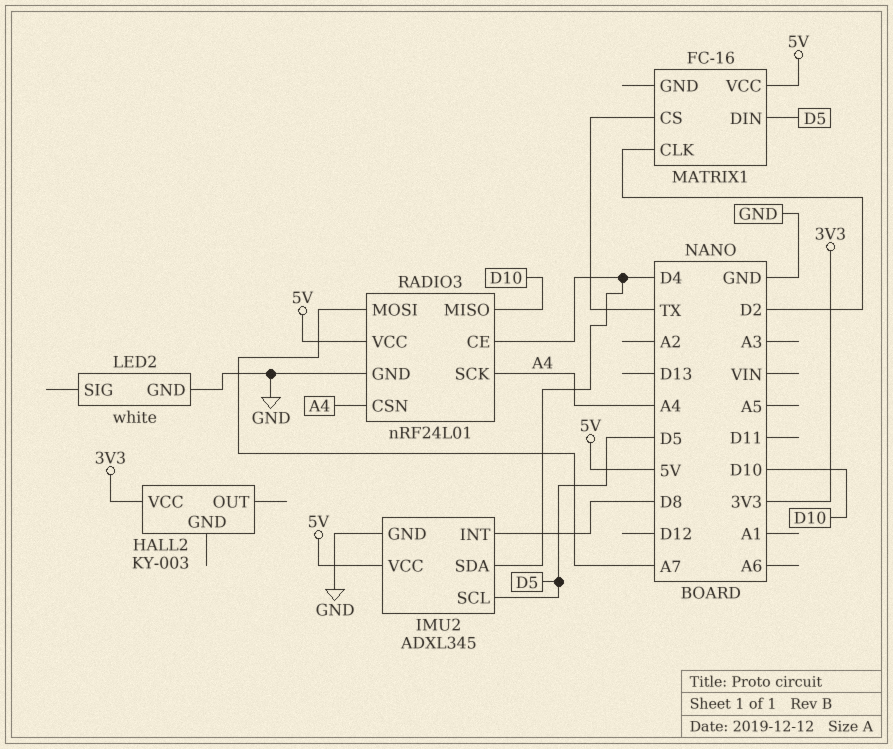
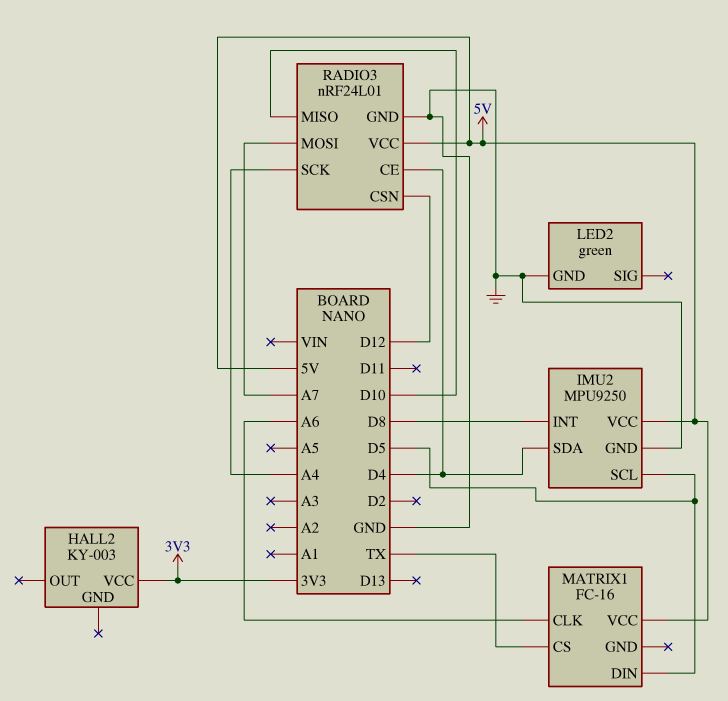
IMU2: ADXL345 -> MPU9250
LED2: white -> green
MATRIX1 pin CLK: D2 -> A6
RADIO3 pin CSN: A4 -> D12

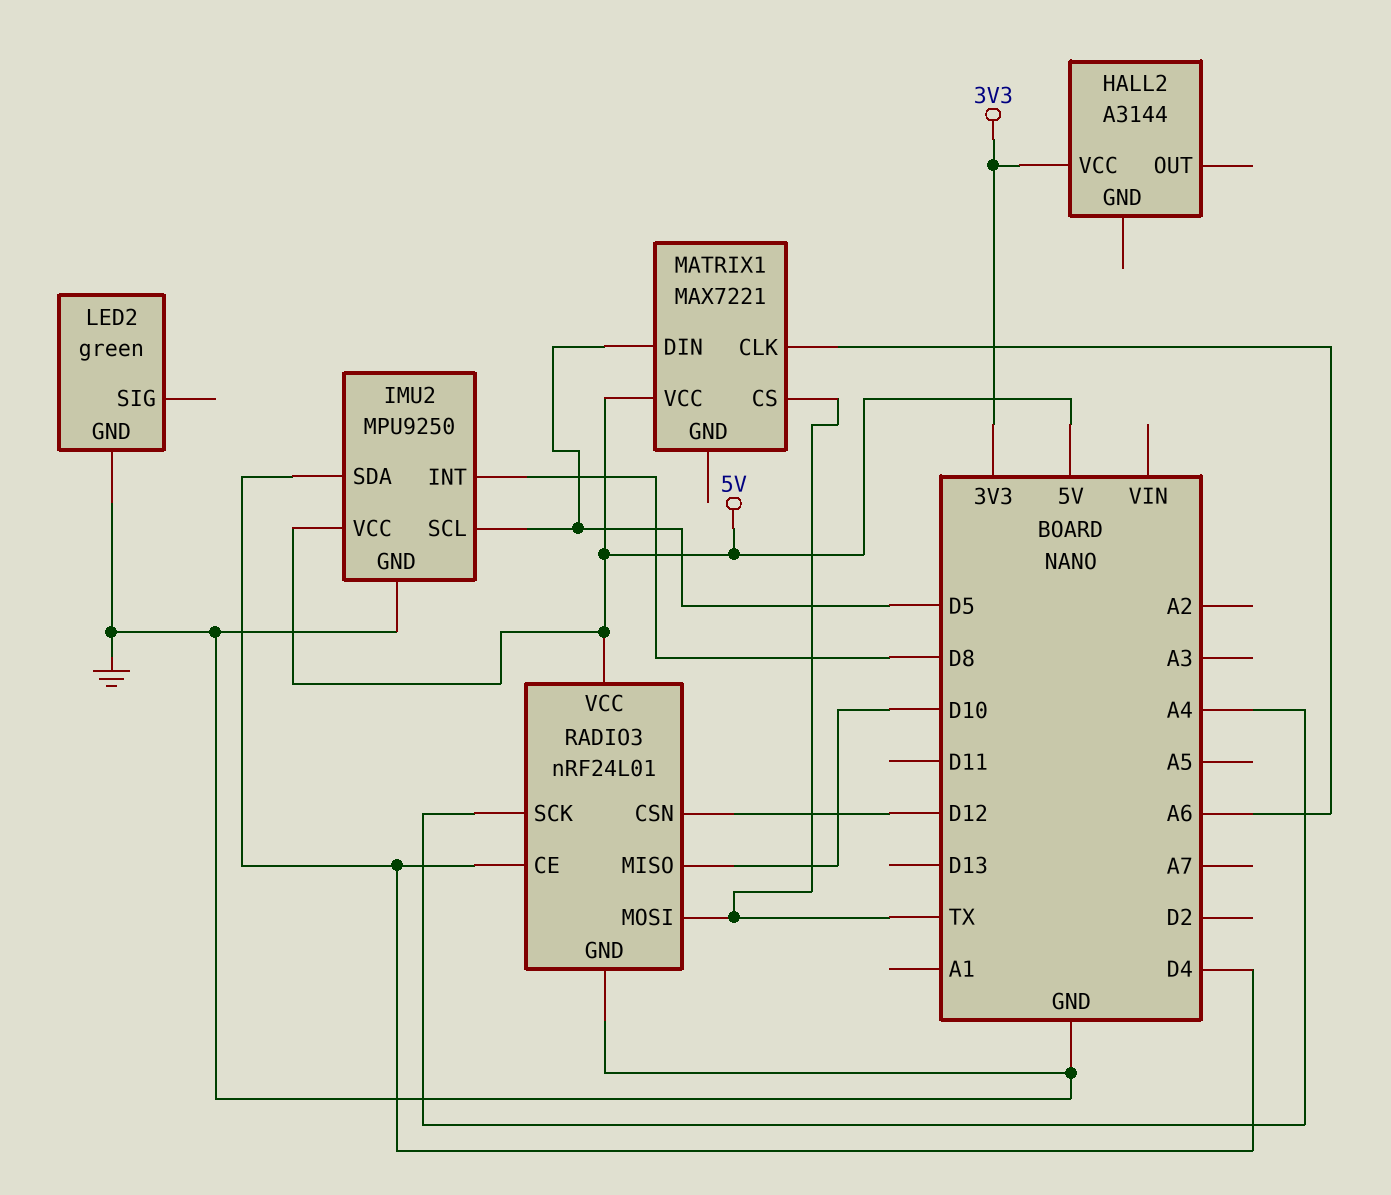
HALL2: KY-003 -> A3144
MATRIX1: FC-16 -> MAX7221
RADIO3 pin MOSI: A7 -> TX

